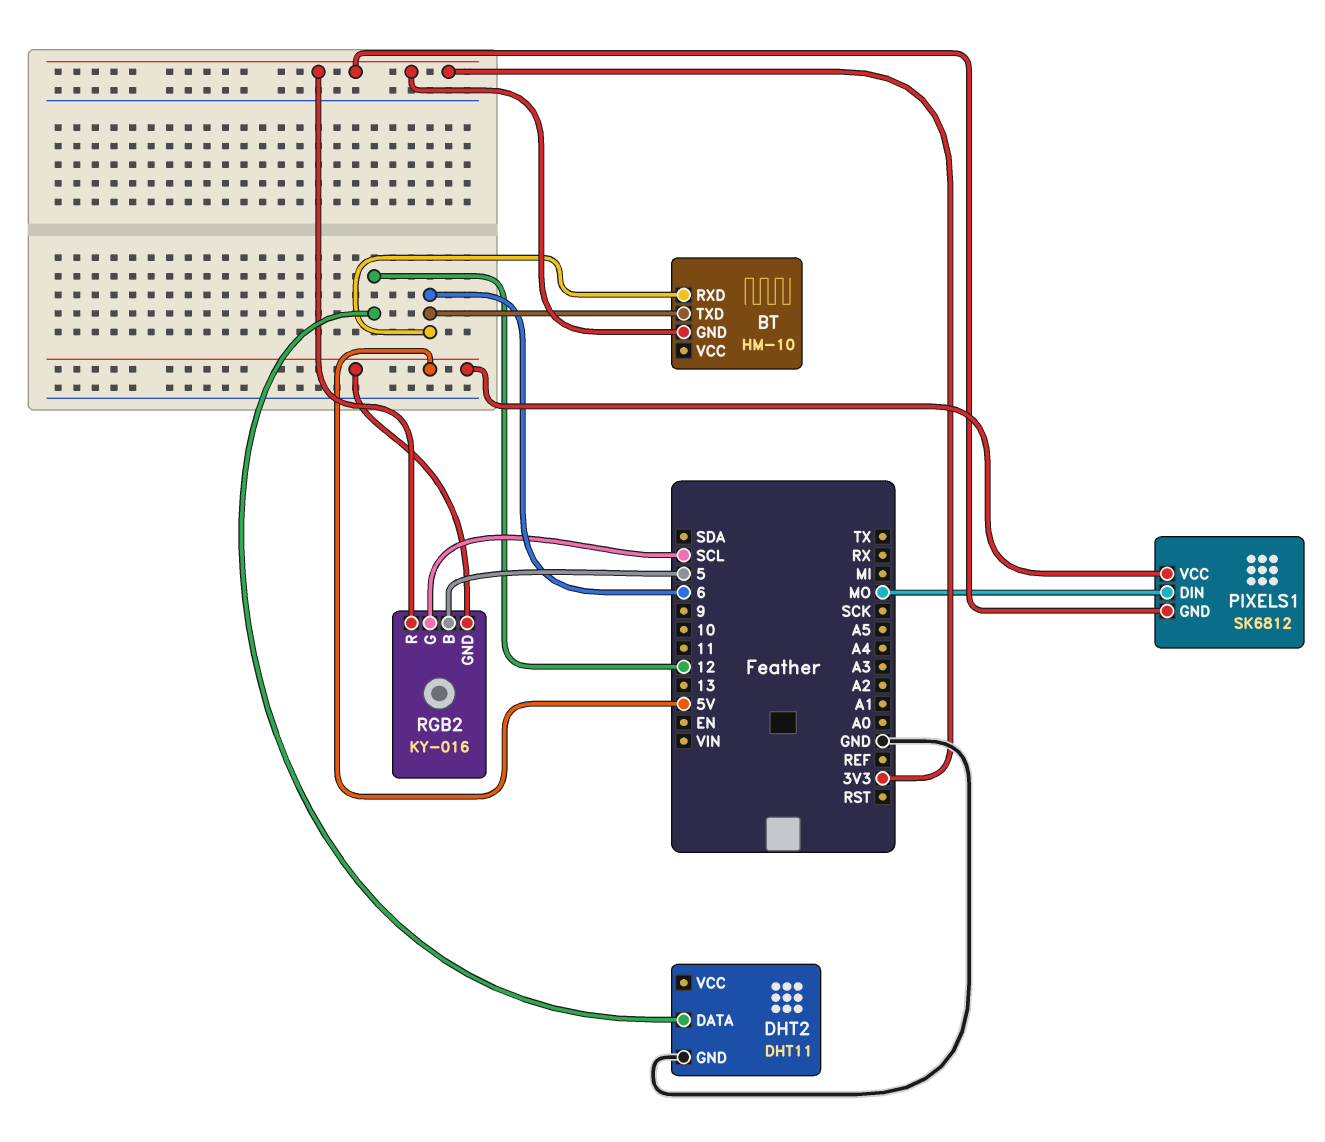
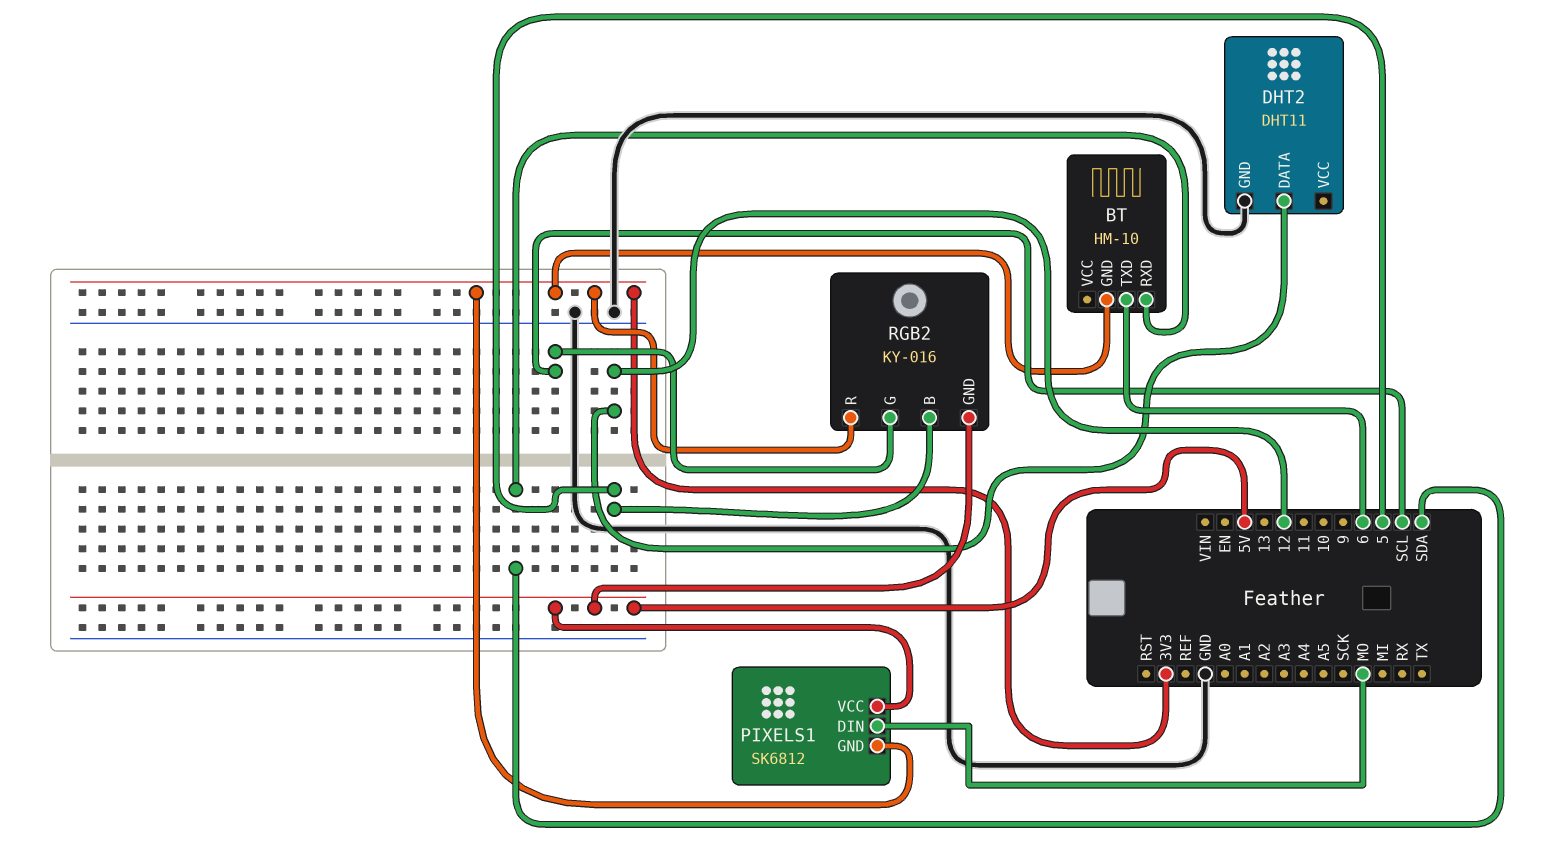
BT pin RXD: 6 -> SDA

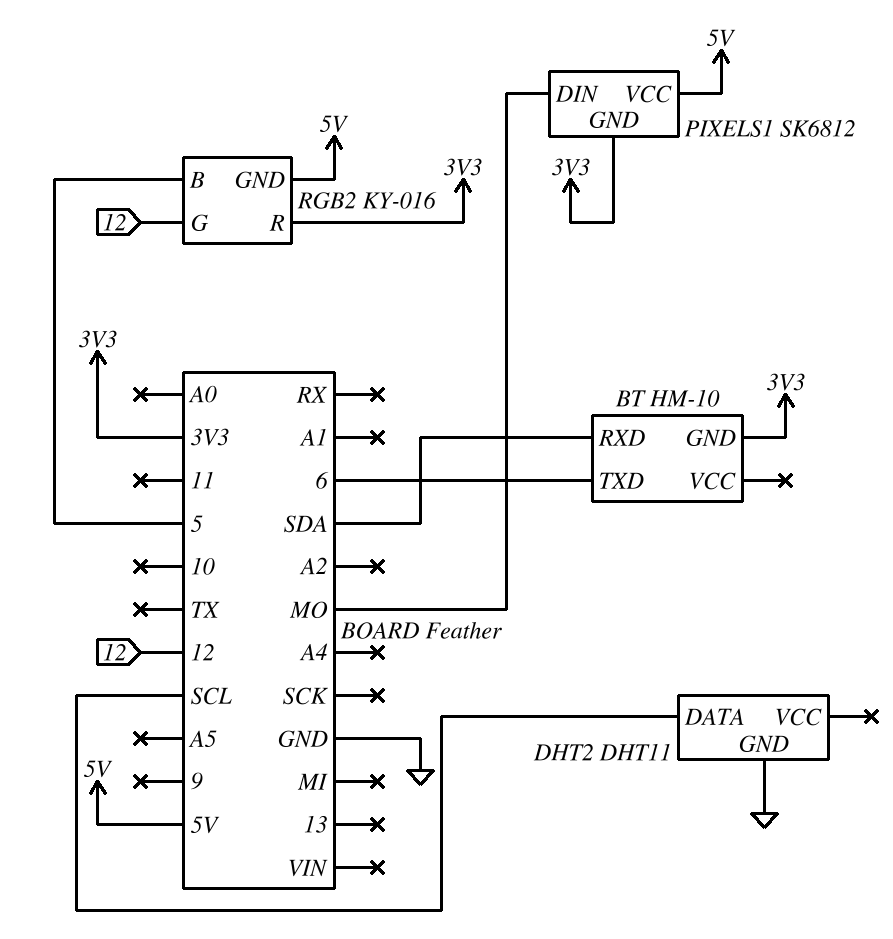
DHT2 pin DATA: 12 -> SCL
RGB2 pin G: SCL -> 12

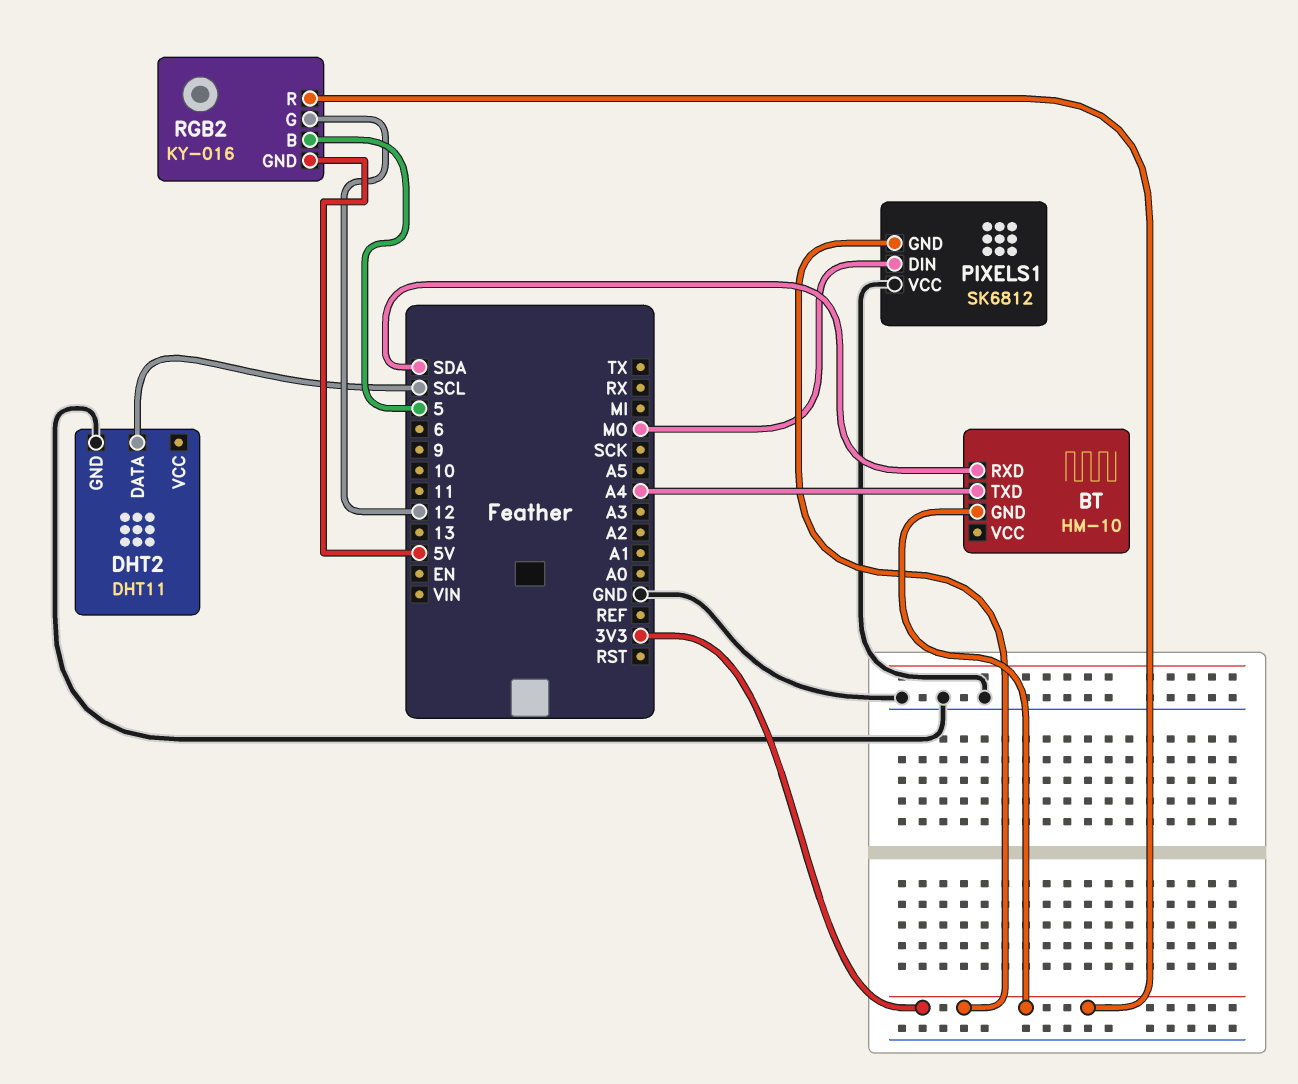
BT pin TXD: 6 -> A4
PIXELS1 pin VCC: 5V -> GND

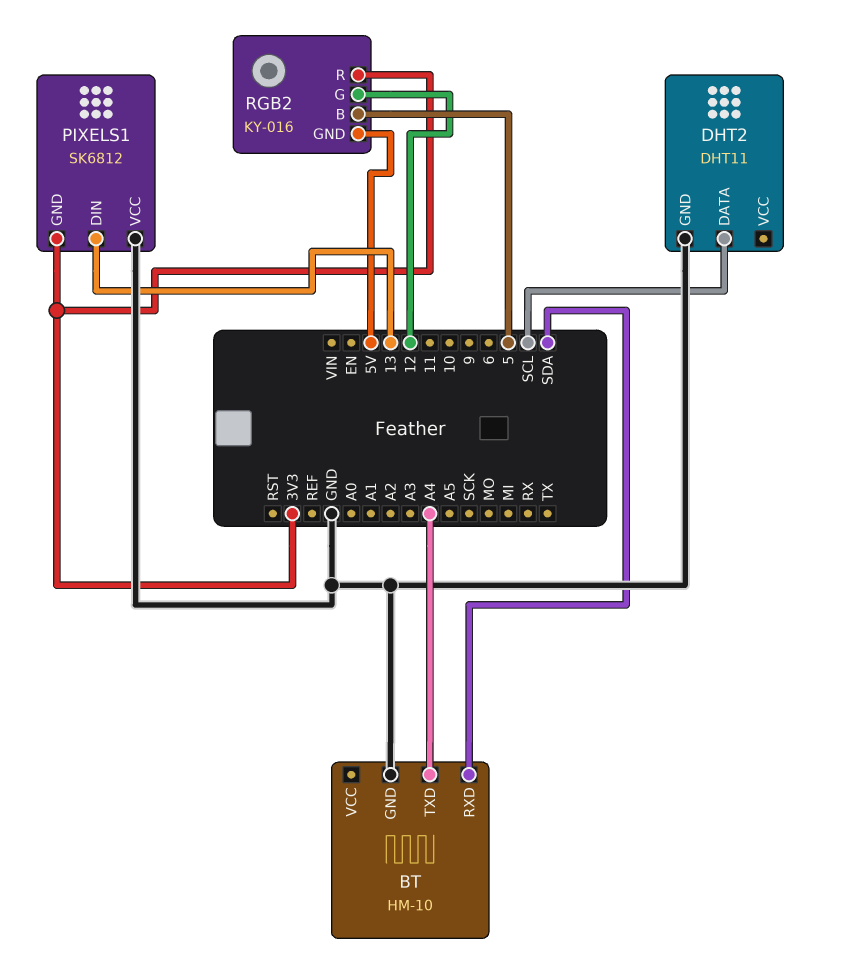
BT pin GND: 3V3 -> GND
PIXELS1 pin DIN: MO -> 13

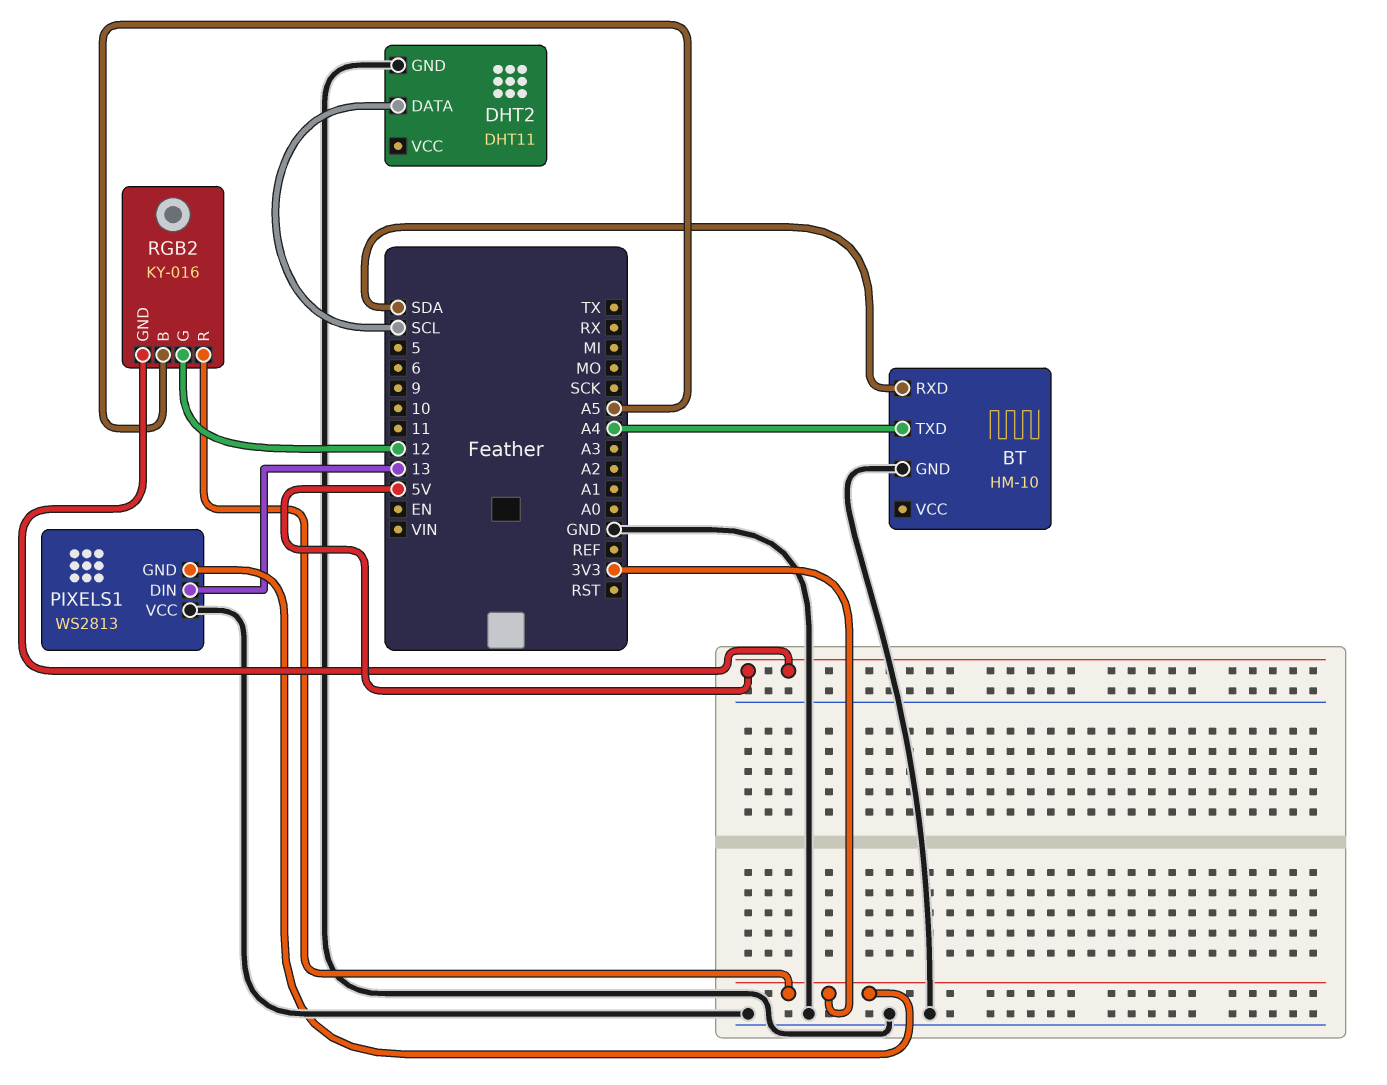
PIXELS1: SK6812 -> WS2813
RGB2 pin B: 5 -> A5

